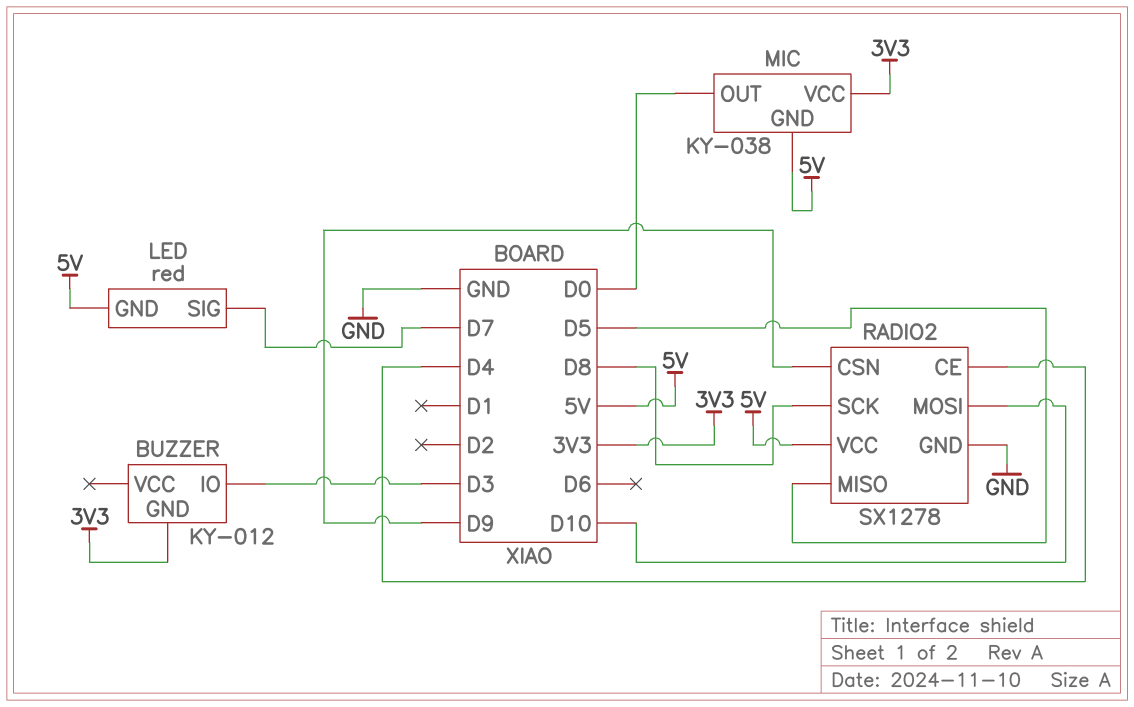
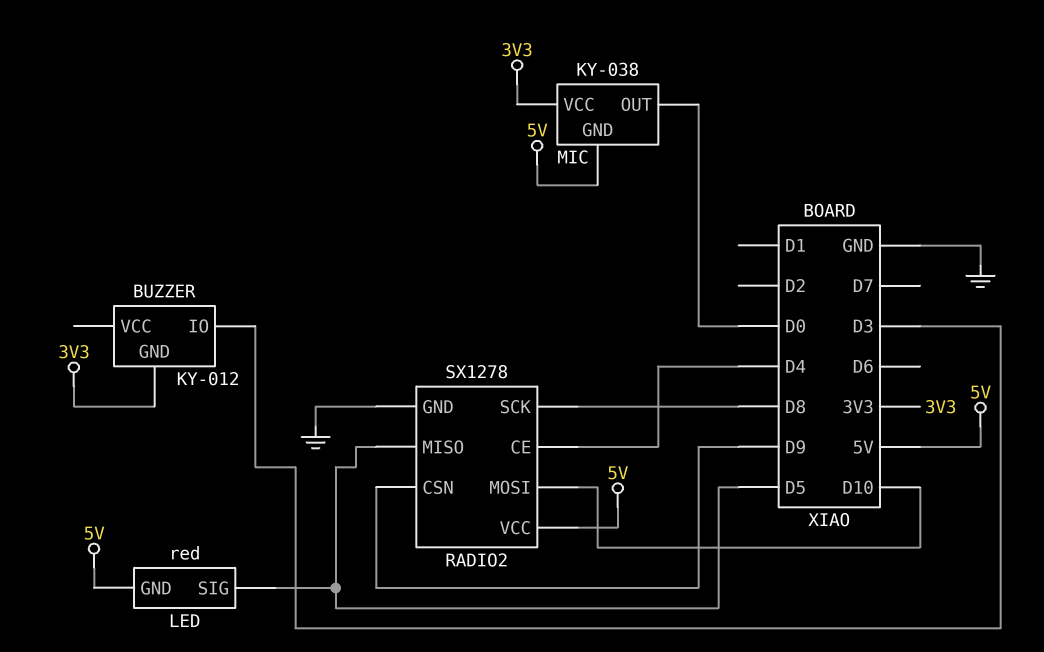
LED pin SIG: D7 -> D5

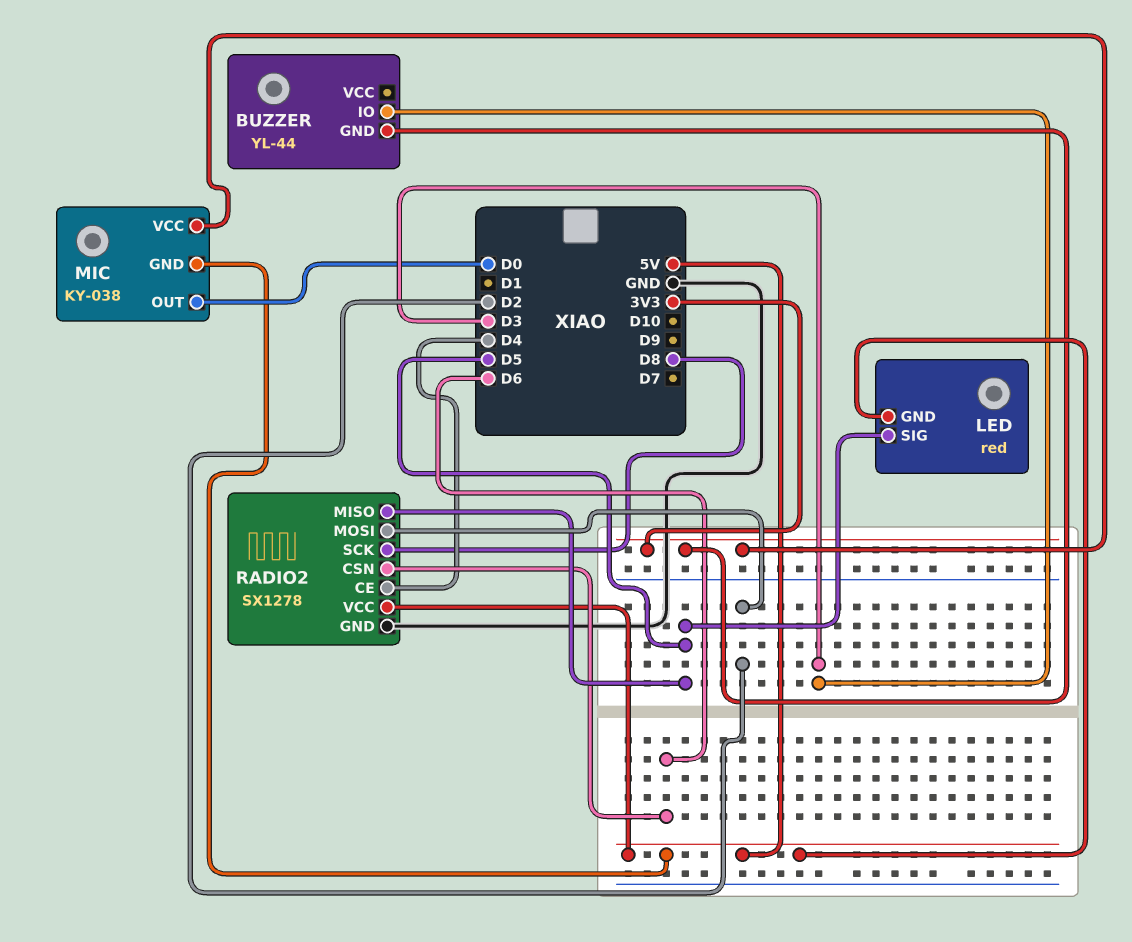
BUZZER: KY-012 -> YL-44
RADIO2 pin CSN: D9 -> D6
RADIO2 pin MOSI: D10 -> D2

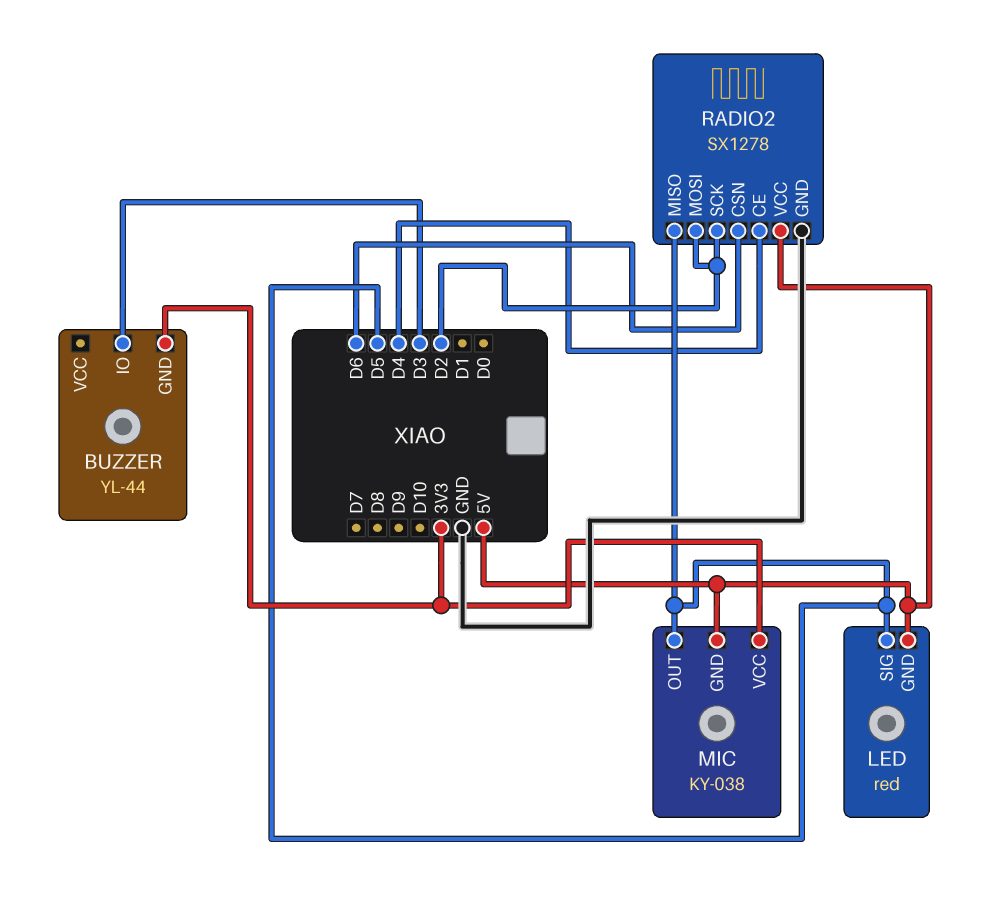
MIC pin OUT: D0 -> D5
RADIO2 pin SCK: D8 -> D2

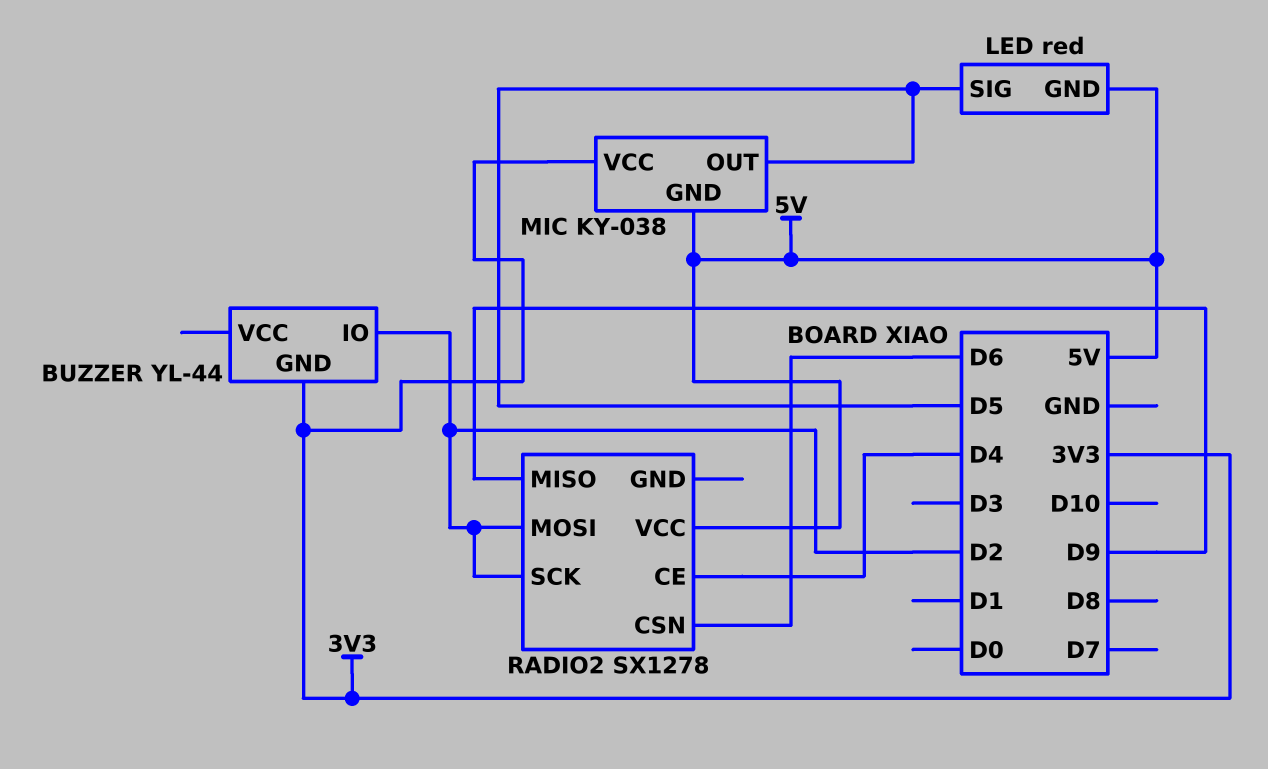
BUZZER pin IO: D3 -> D2
RADIO2 pin GND: GND -> none
RADIO2 pin MISO: D5 -> D9

